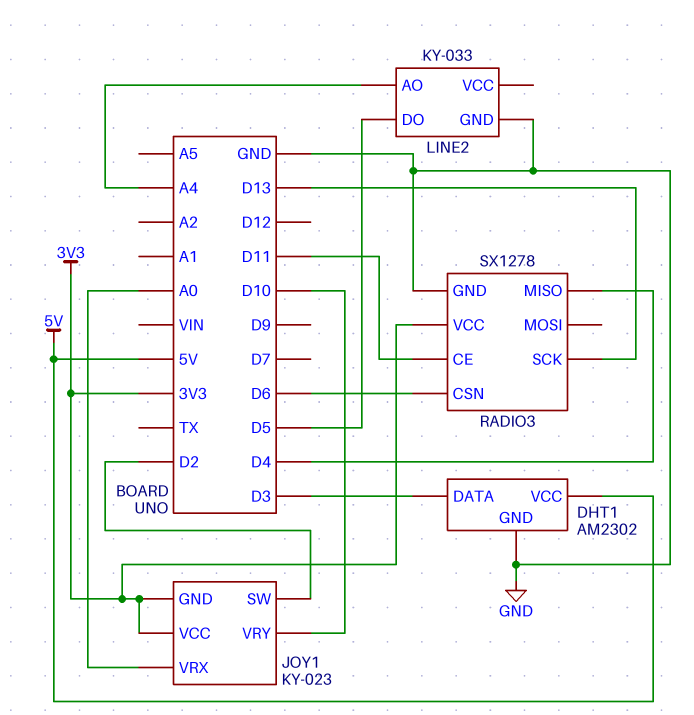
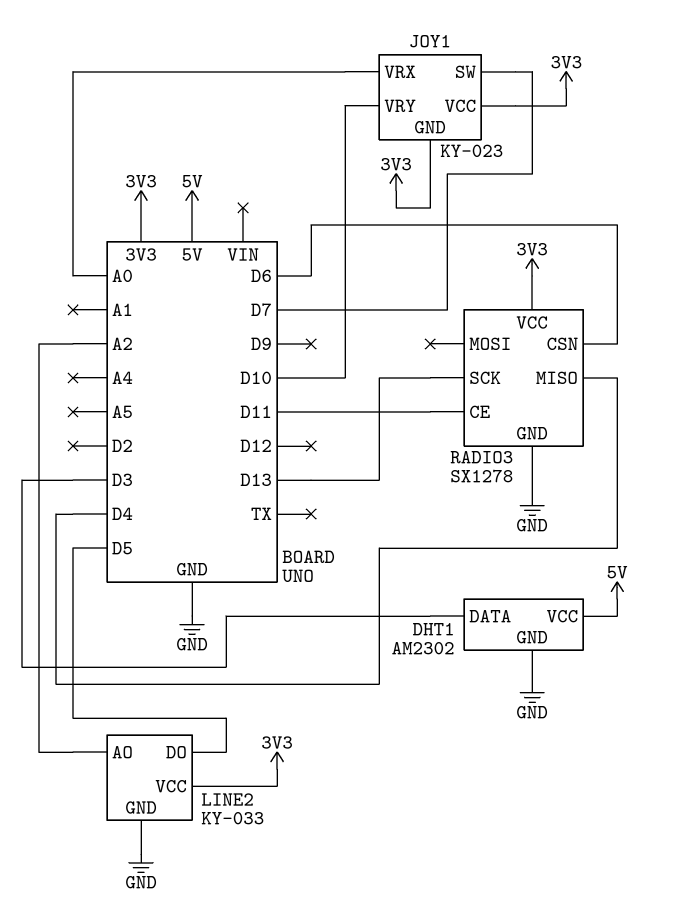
JOY1 pin SW: D2 -> D7
LINE2 pin AO: A4 -> A2
LINE2 pin VCC: none -> 3V3

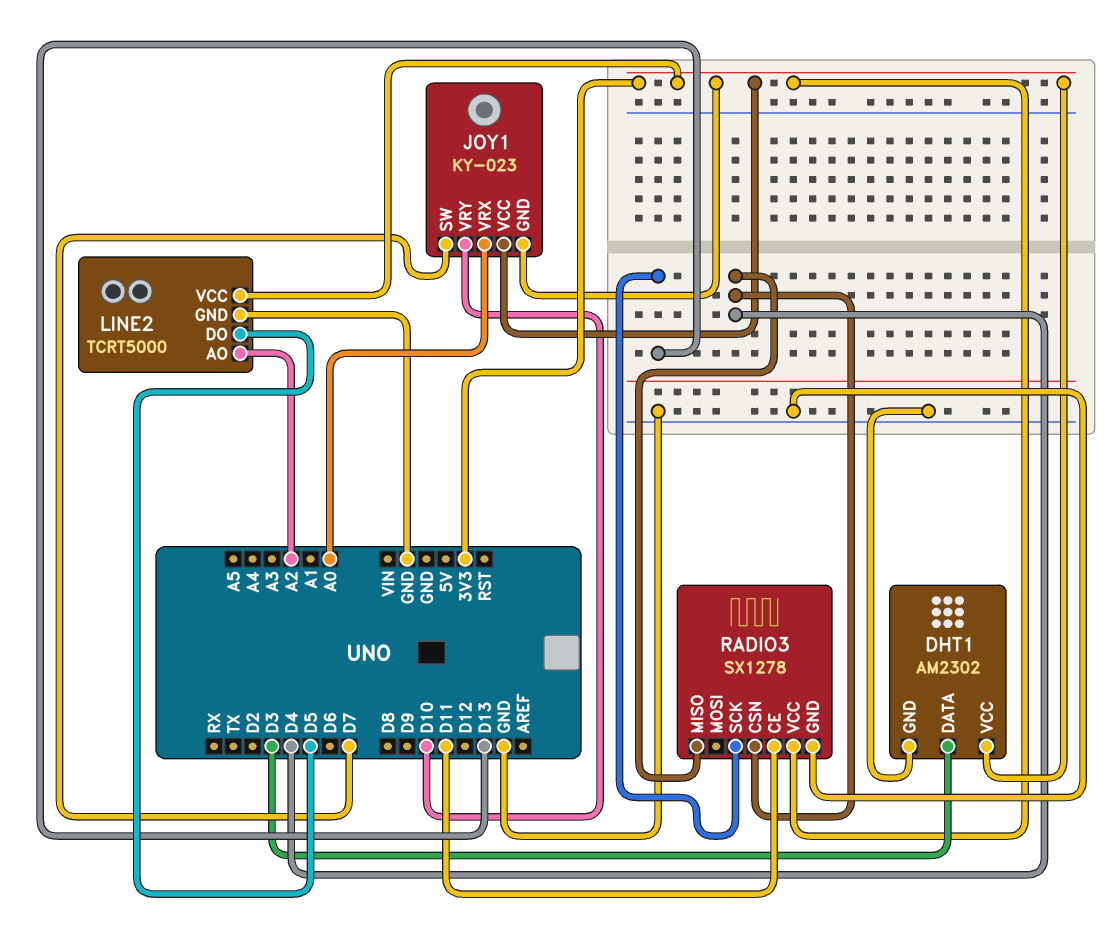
DHT1 pin VCC: 5V -> 3V3
LINE2: KY-033 -> TCRT5000
RADIO3 pin CSN: D6 -> D4

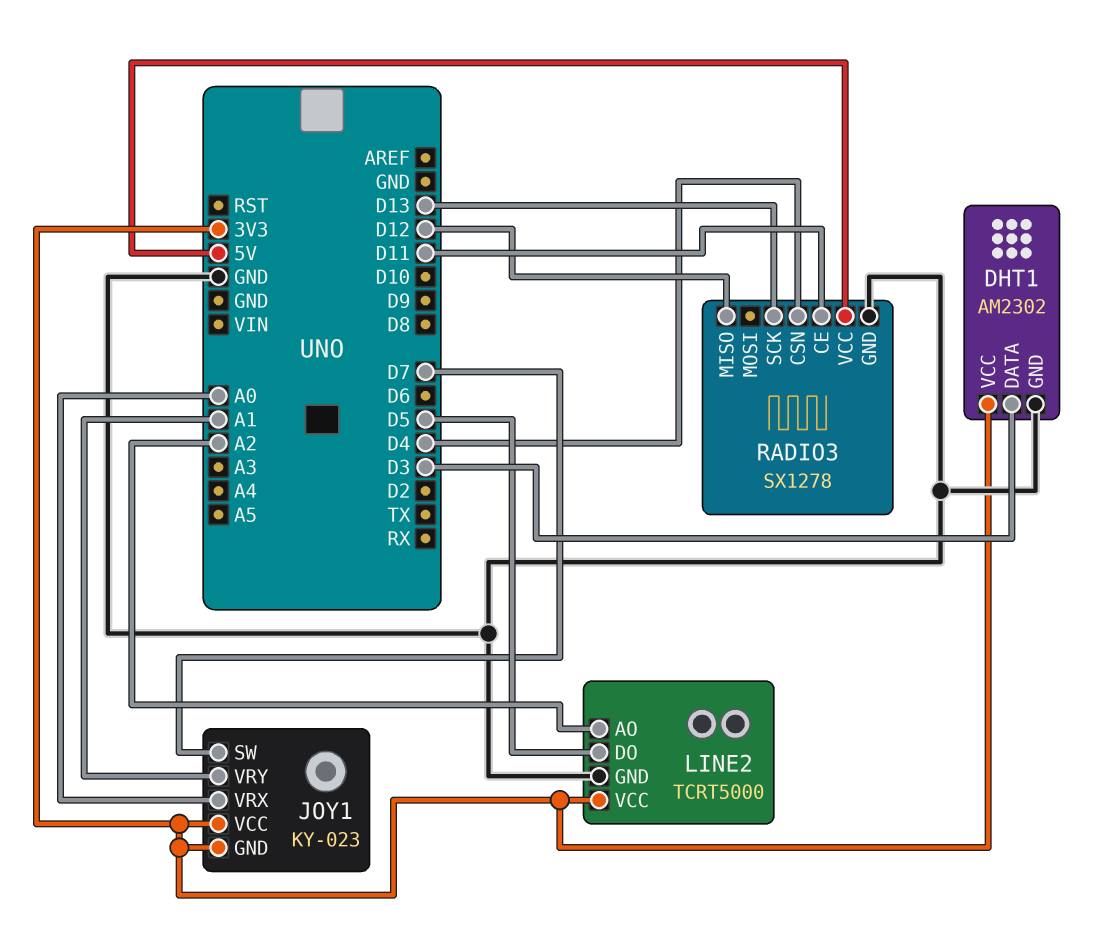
JOY1 pin VRY: D10 -> A1
RADIO3 pin MISO: D4 -> D12
RADIO3 pin VCC: 3V3 -> 5V

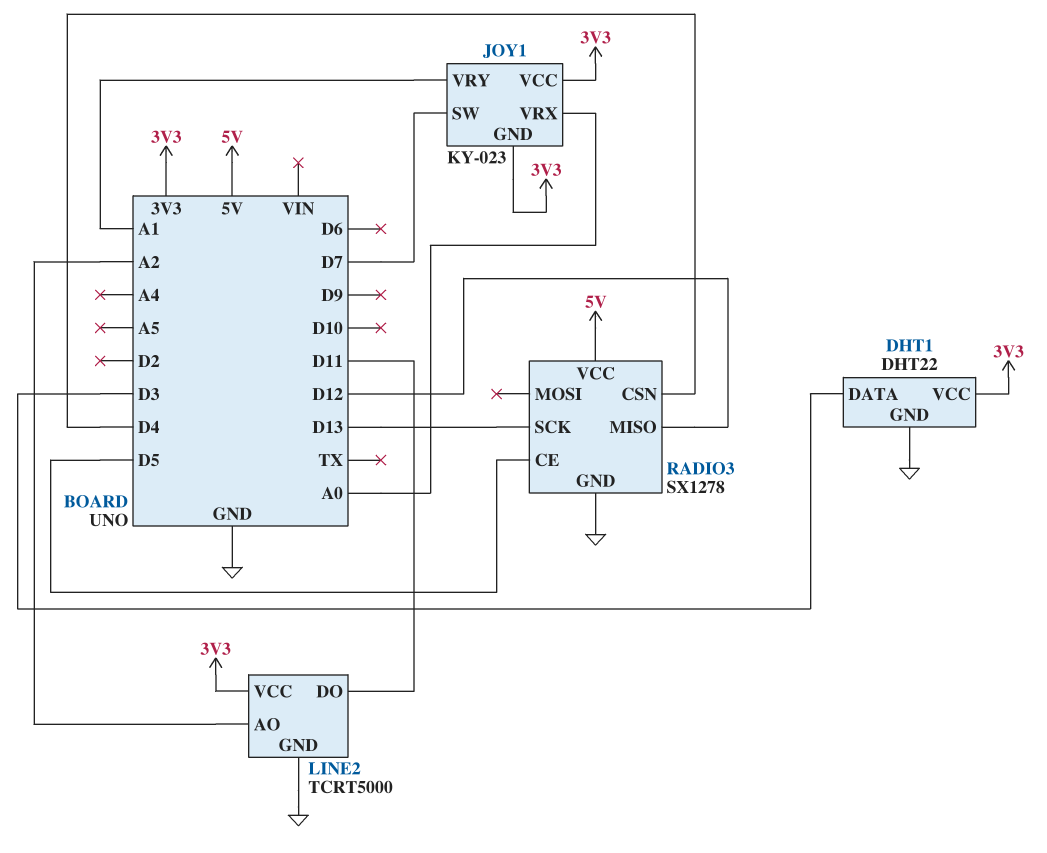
DHT1: AM2302 -> DHT22
LINE2 pin DO: D5 -> D11
RADIO3 pin CE: D11 -> D5

